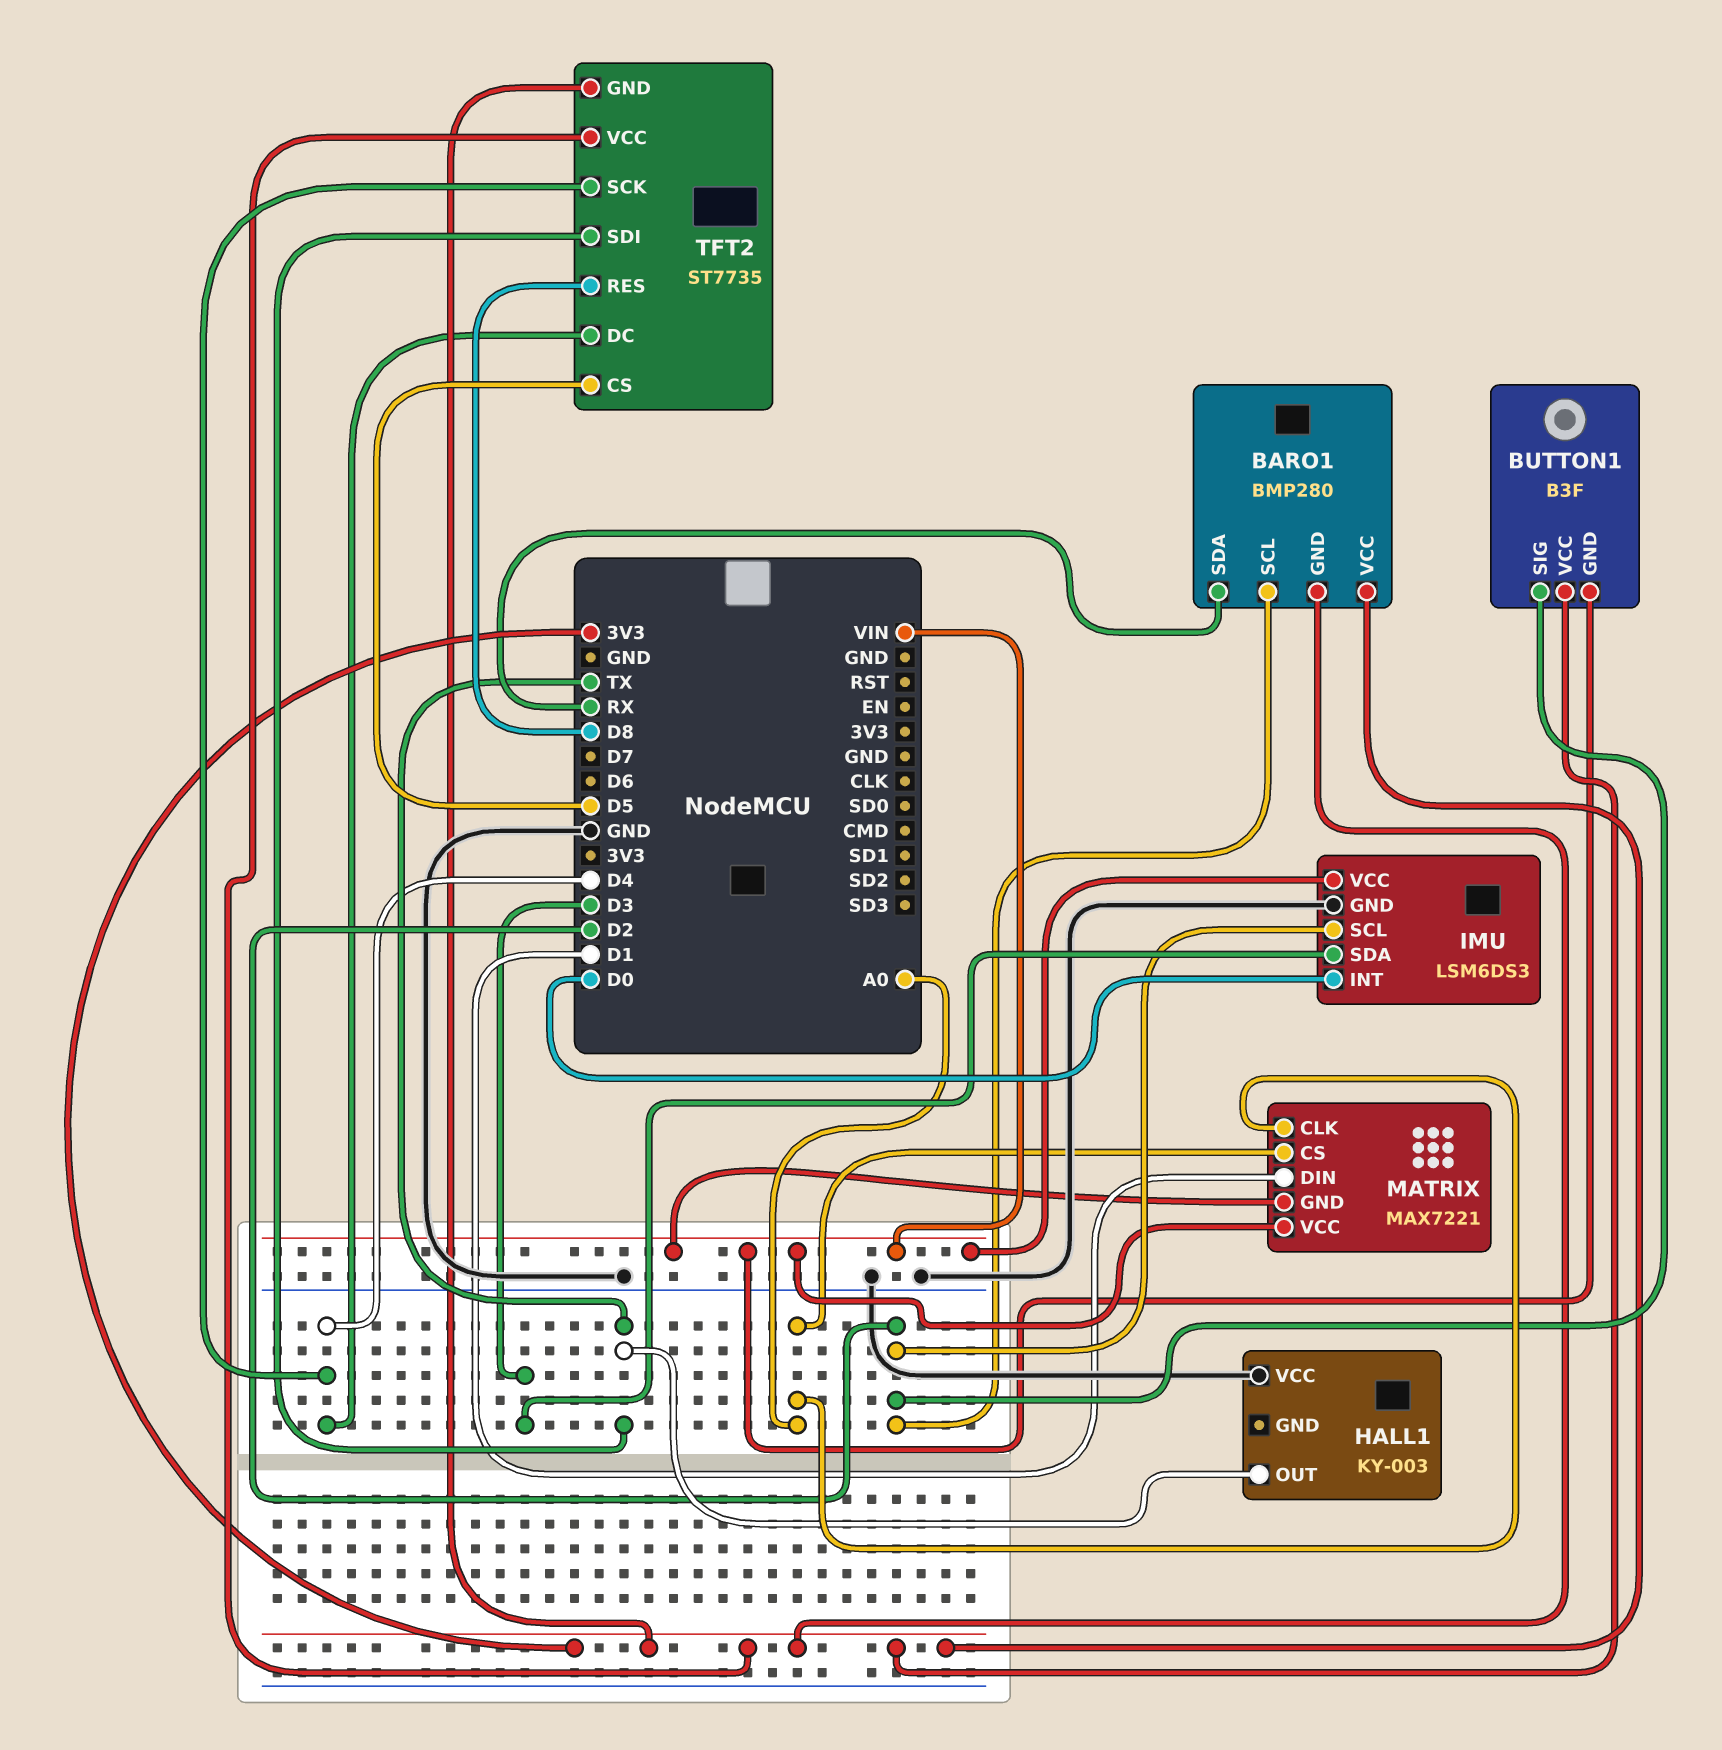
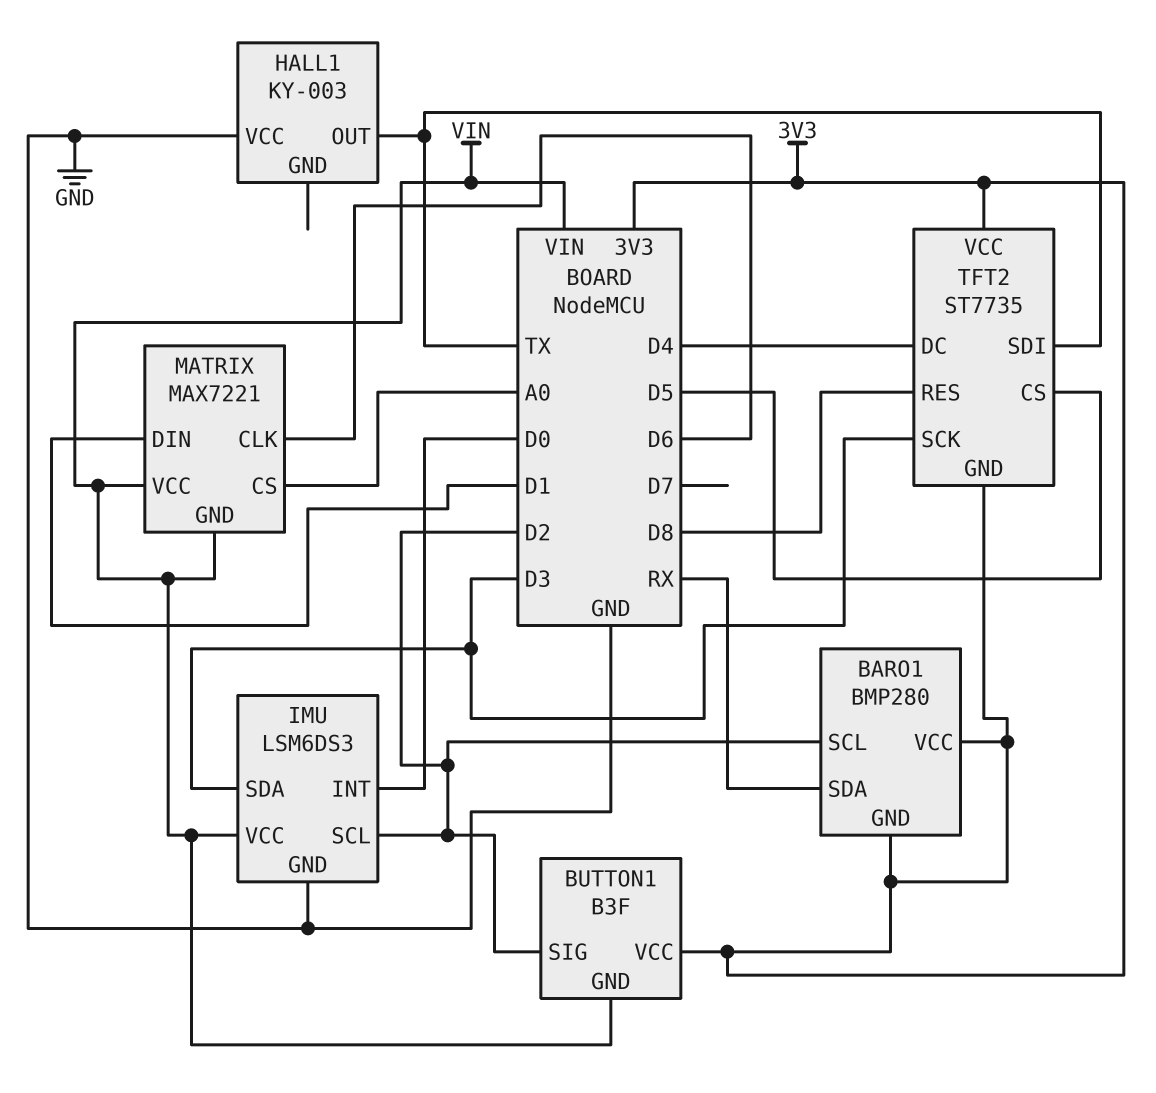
MATRIX pin CLK: A0 -> D6
TFT2 pin SCK: D4 -> D3

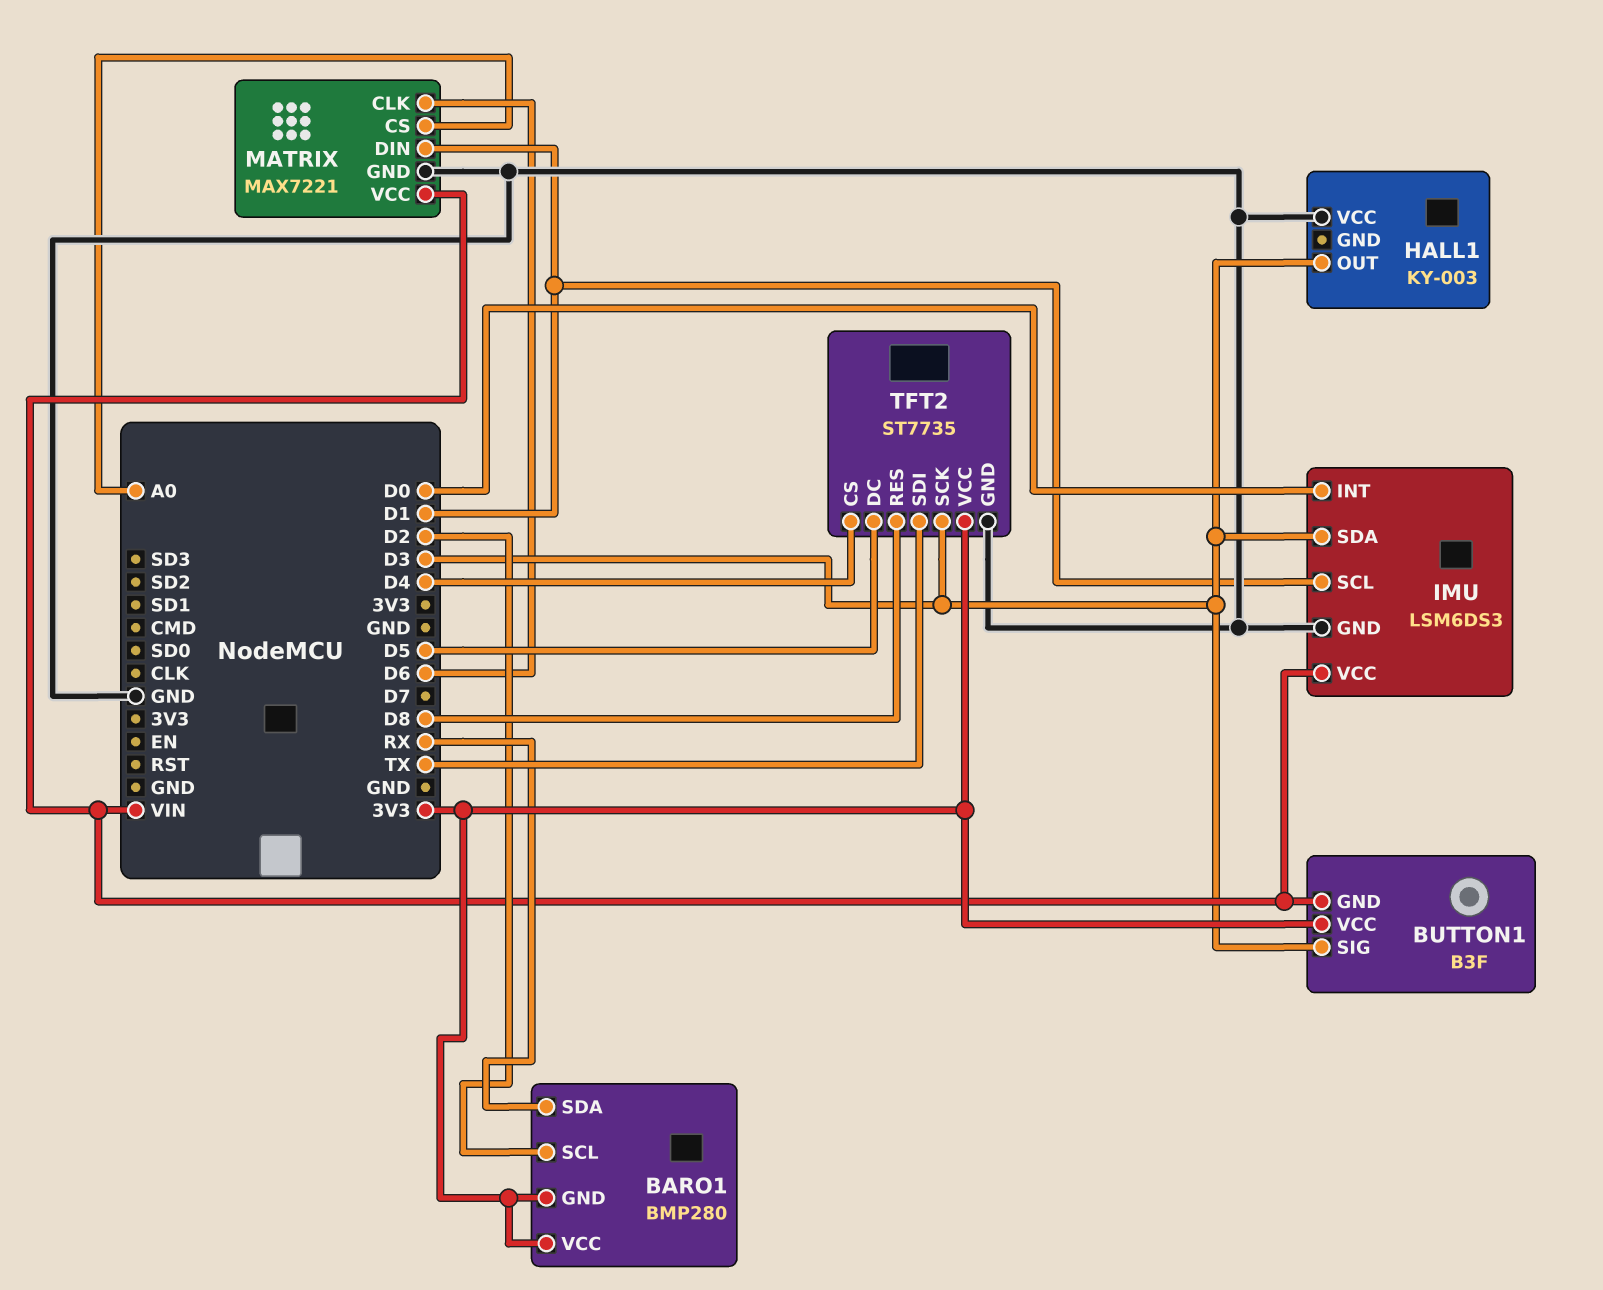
BUTTON1 pin SIG: D2 -> D3
HALL1 pin OUT: TX -> D3
IMU pin SCL: D2 -> D1
MATRIX pin GND: VIN -> GND
TFT2 pin CS: D5 -> D4
TFT2 pin DC: D4 -> D5
TFT2 pin GND: 3V3 -> GND

